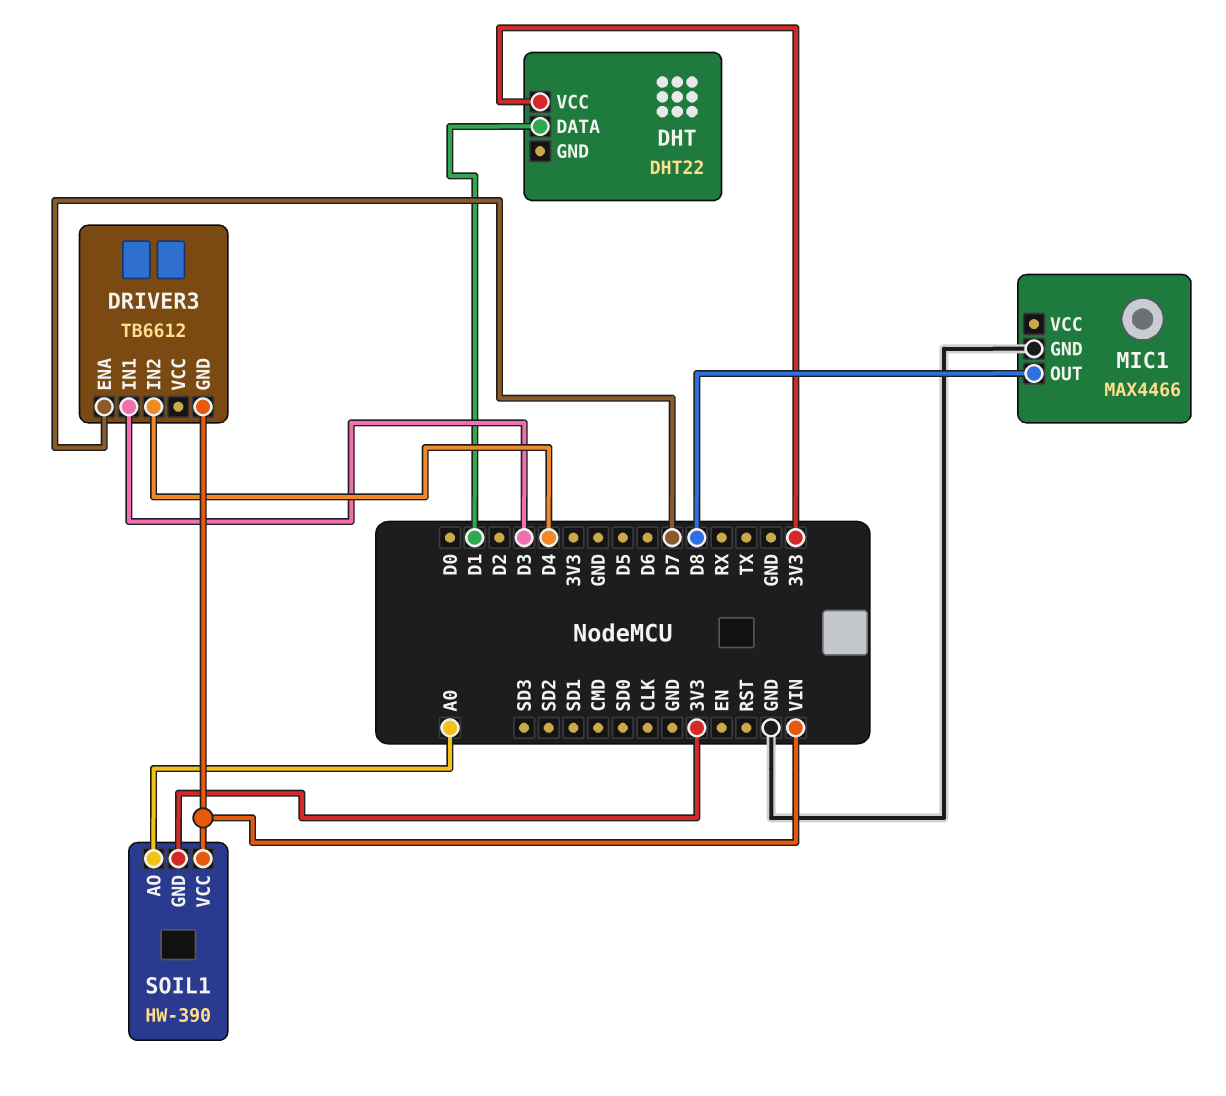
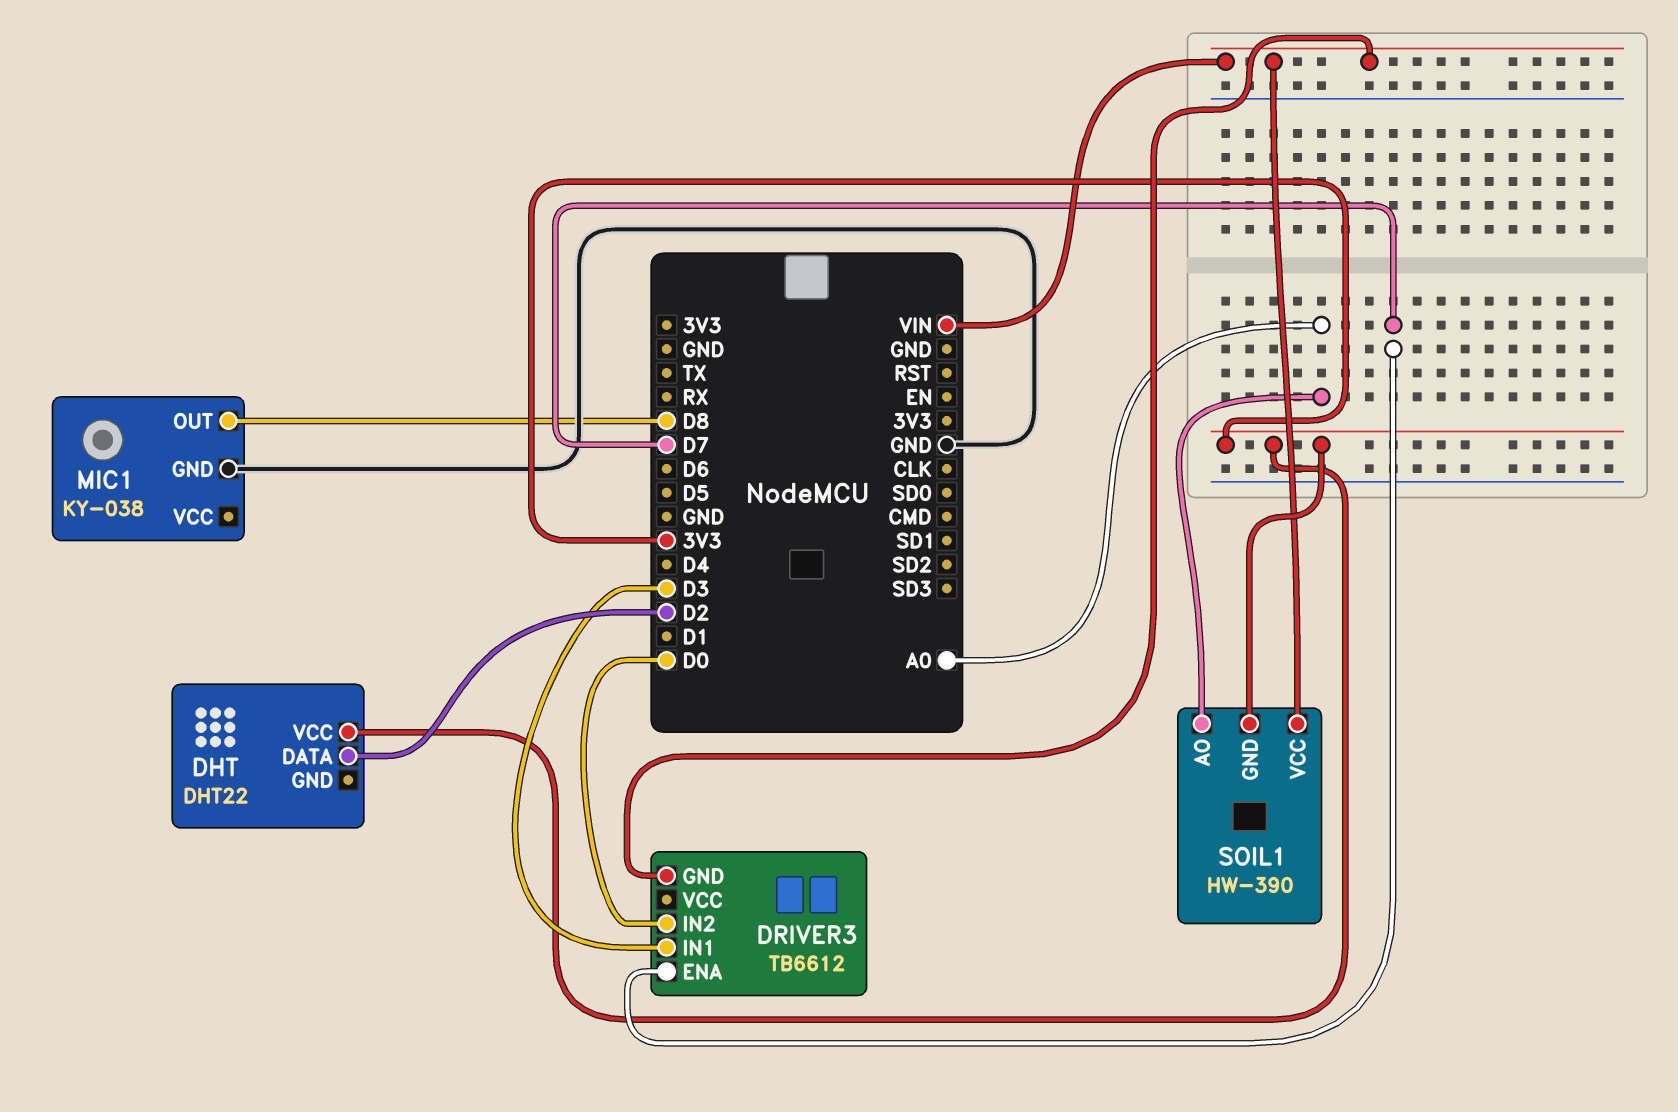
DHT pin DATA: D1 -> D2
DRIVER3 pin IN2: D4 -> D0
MIC1: MAX4466 -> KY-038

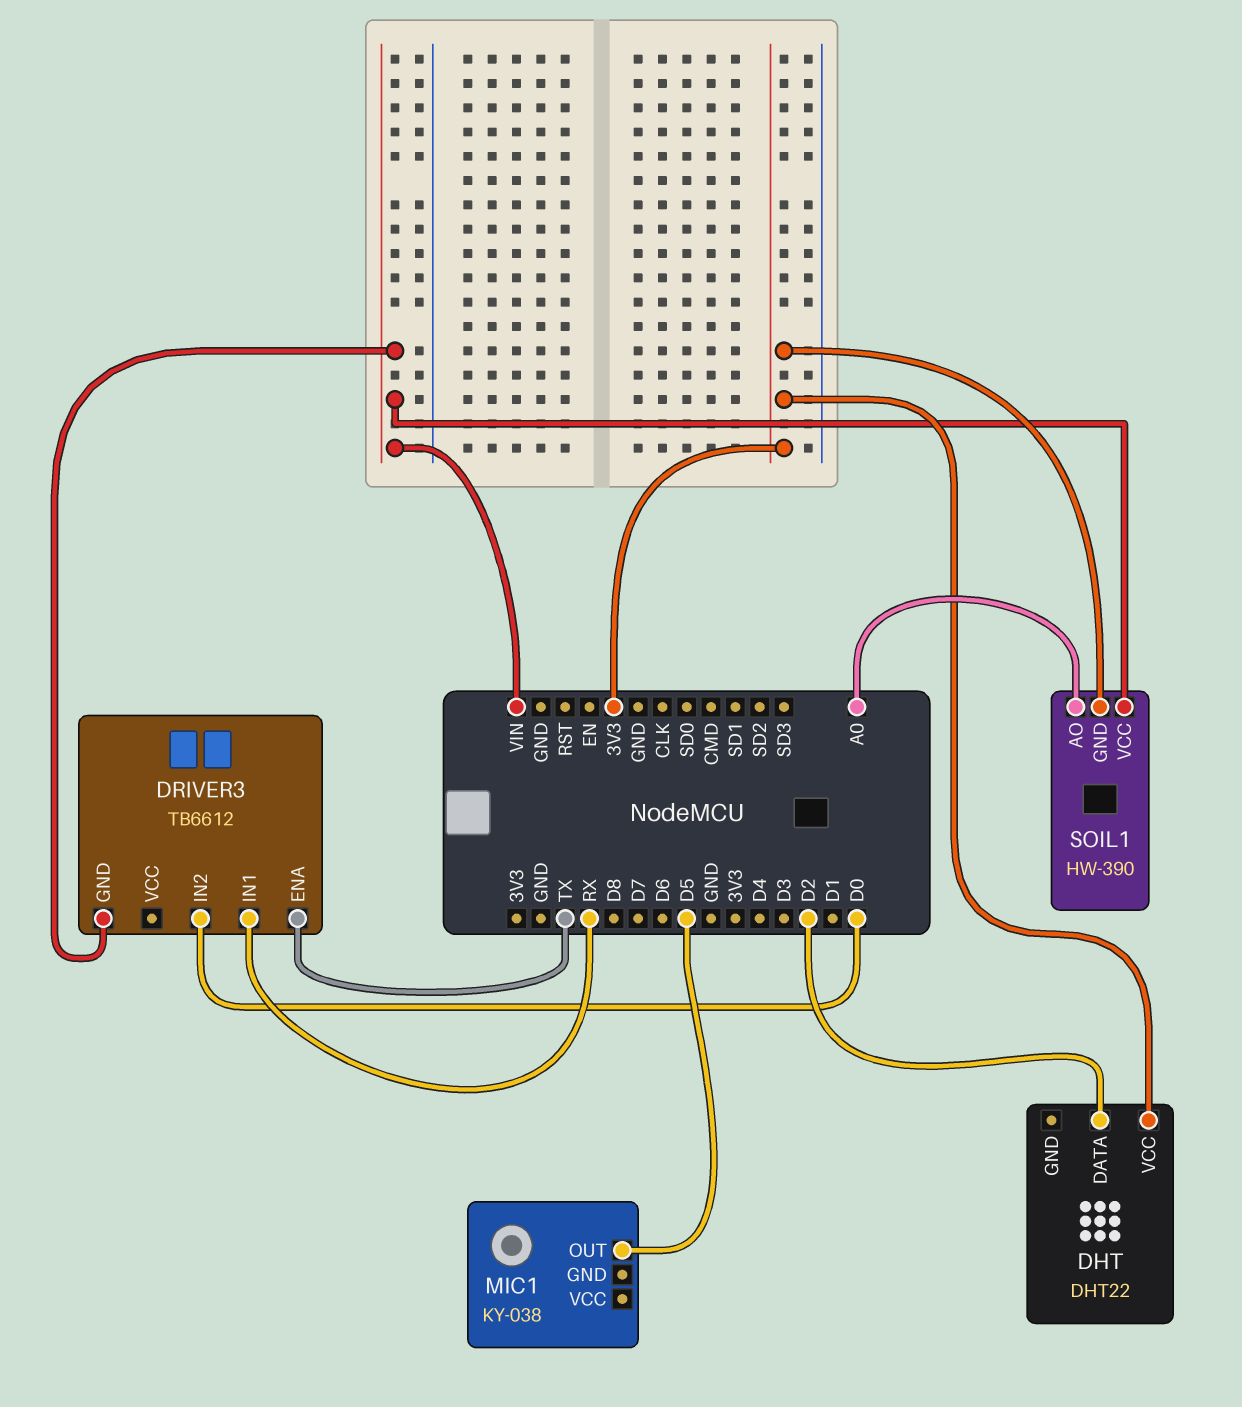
DRIVER3 pin ENA: D7 -> TX
DRIVER3 pin IN1: D3 -> RX
MIC1 pin GND: GND -> none
MIC1 pin OUT: D8 -> D5

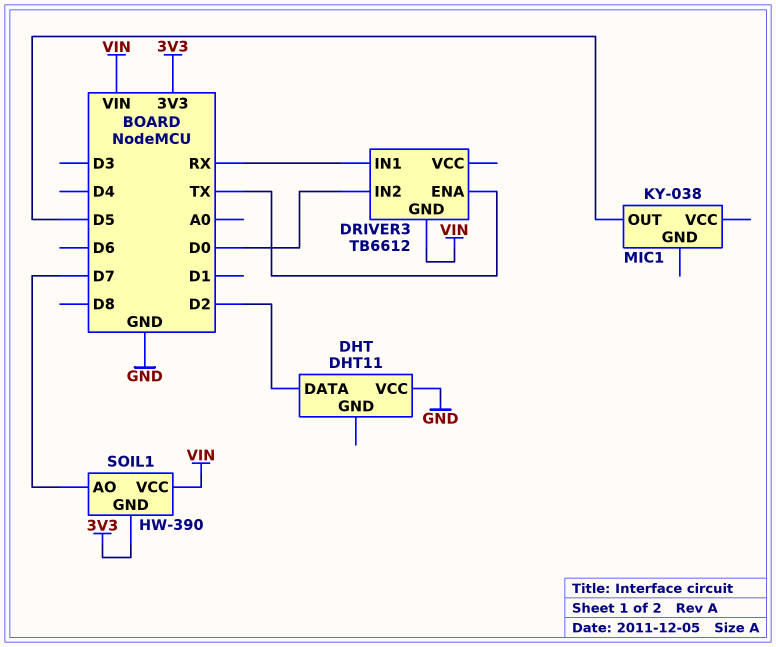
DHT: DHT22 -> DHT11
DHT pin VCC: 3V3 -> GND
SOIL1 pin AO: A0 -> D7

